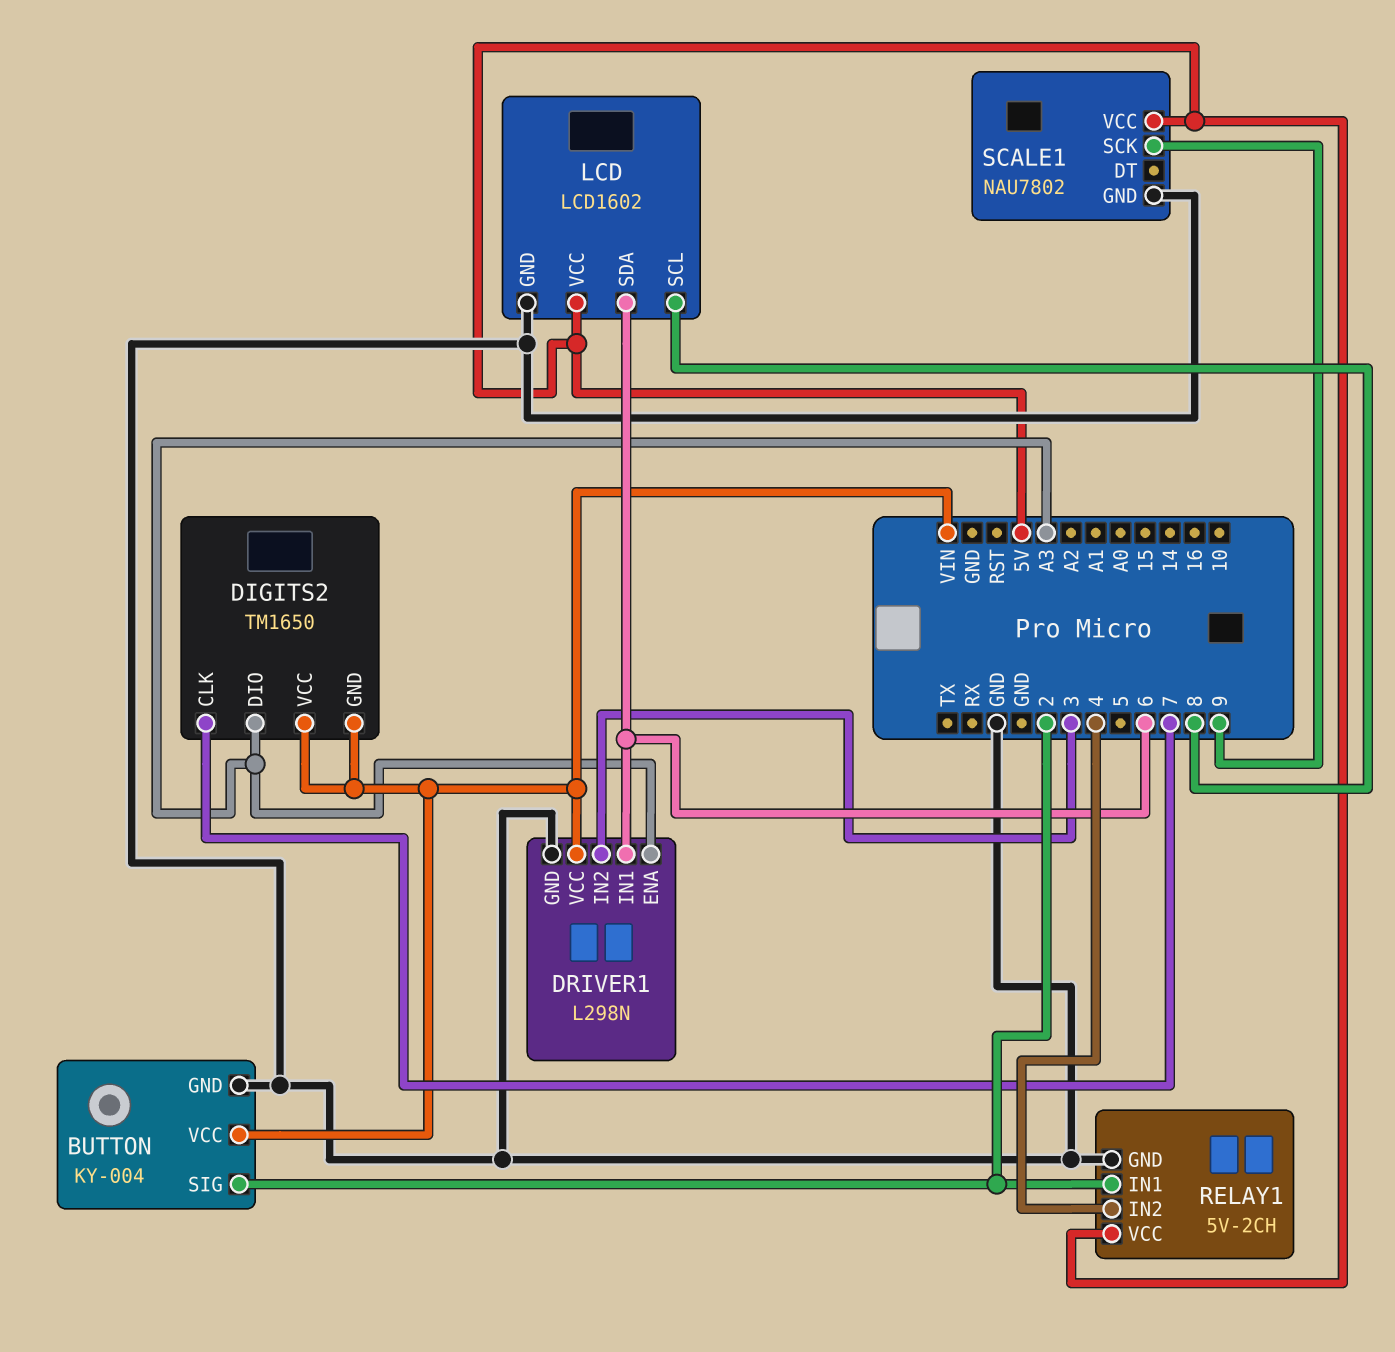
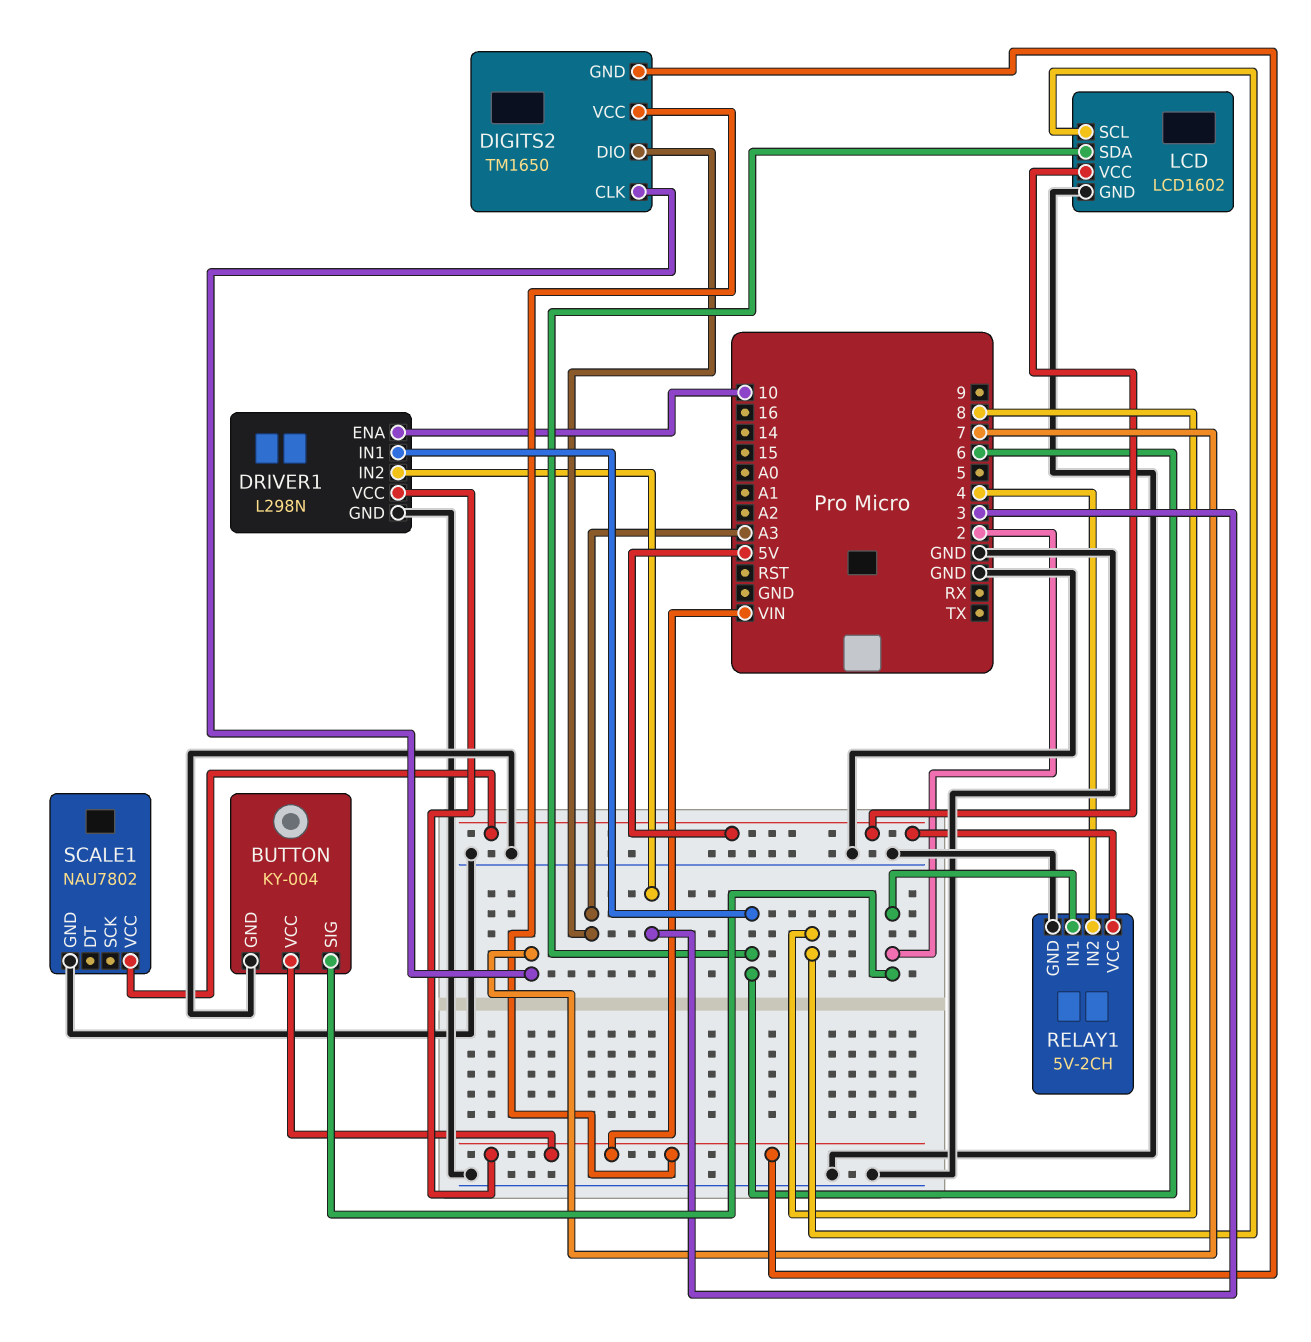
DRIVER1 pin ENA: A3 -> 10
SCALE1 pin SCK: 9 -> none

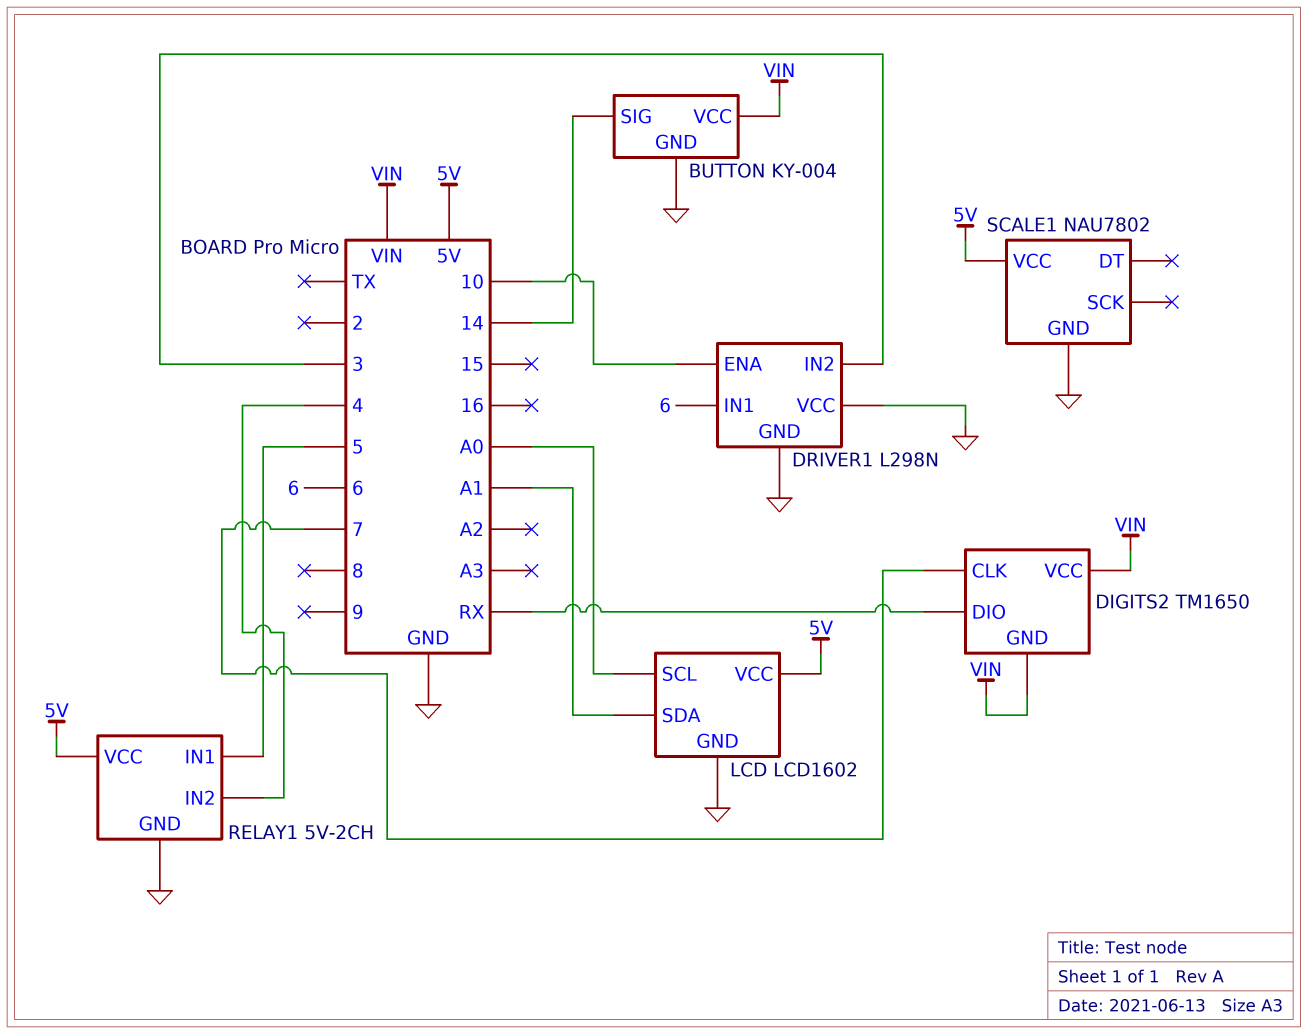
BUTTON pin SIG: 2 -> 14
DIGITS2 pin DIO: A3 -> RX
DRIVER1 pin VCC: VIN -> GND
LCD pin SCL: 8 -> A0
LCD pin SDA: 6 -> A1
RELAY1 pin IN1: 2 -> 5

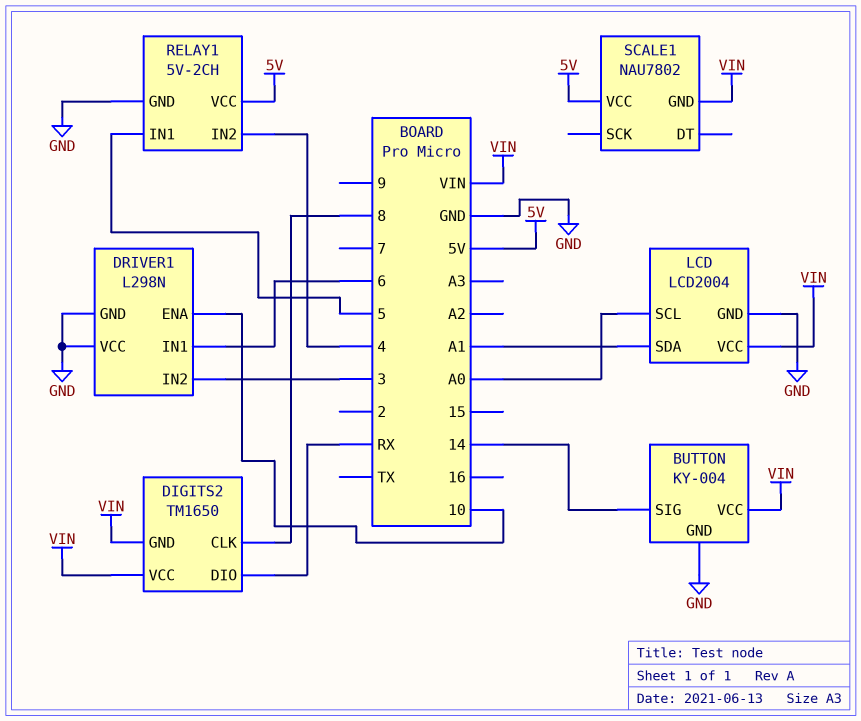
DIGITS2 pin CLK: 7 -> 8
LCD: LCD1602 -> LCD2004
LCD pin VCC: 5V -> VIN
SCALE1 pin GND: GND -> VIN

